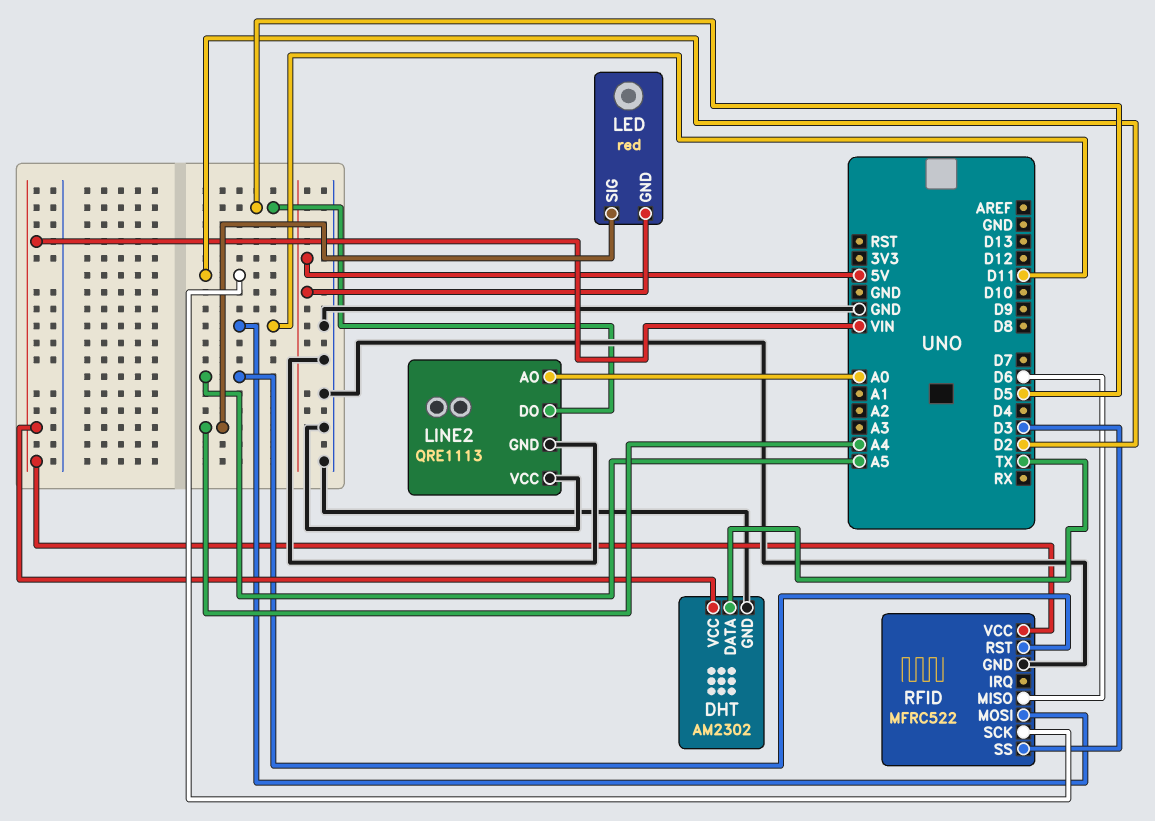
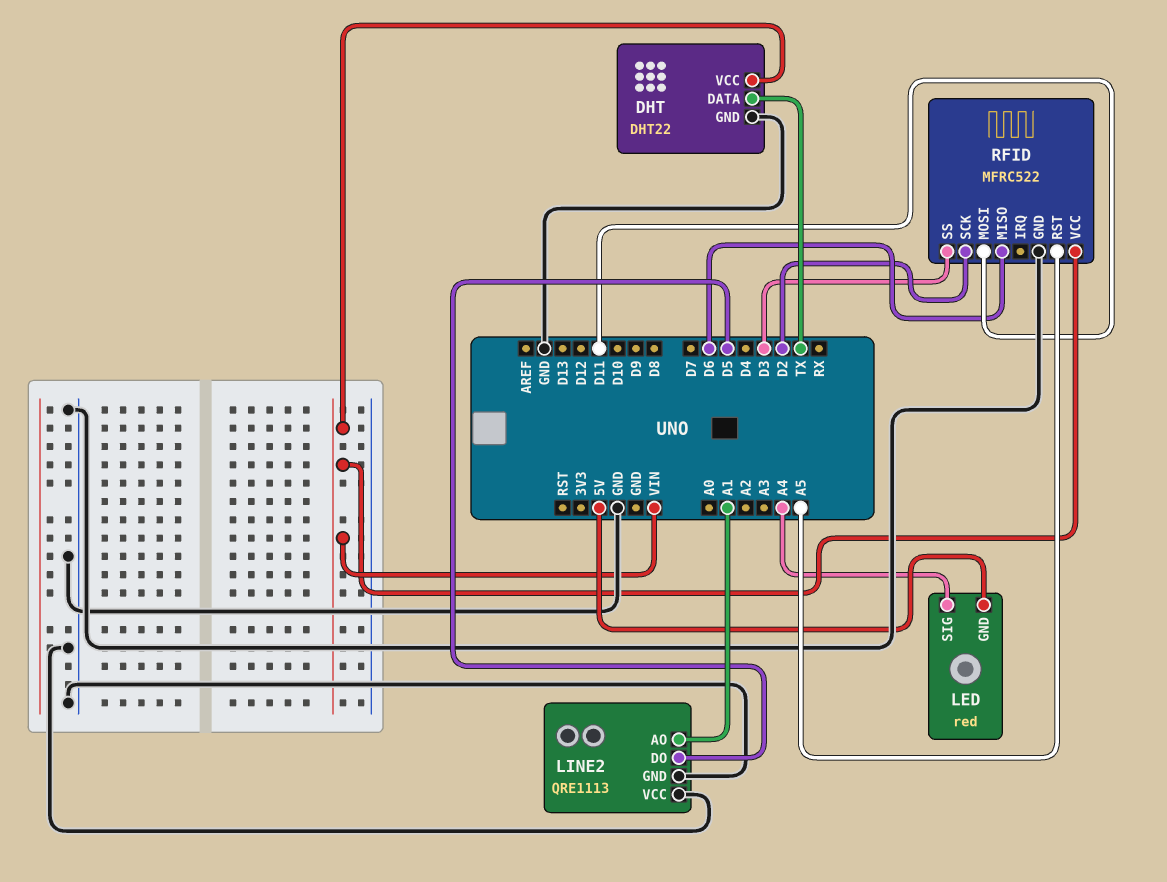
DHT: AM2302 -> DHT22
LINE2 pin AO: A0 -> A1

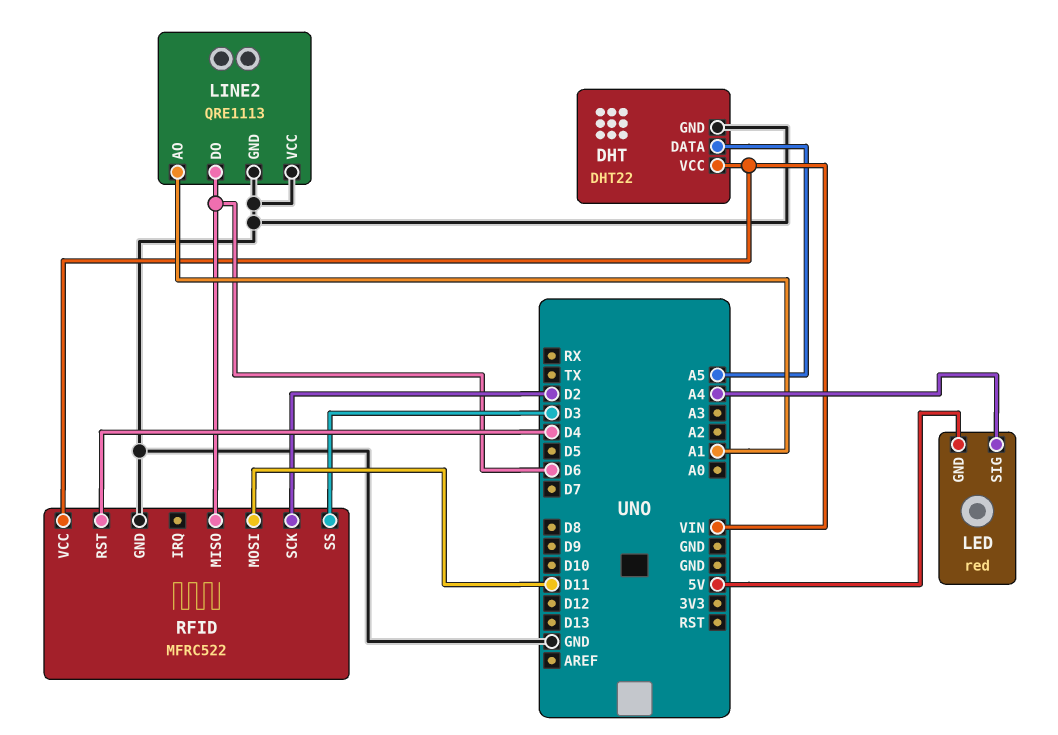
DHT pin DATA: TX -> A5
LINE2 pin DO: D5 -> D6
RFID pin RST: A5 -> D4

